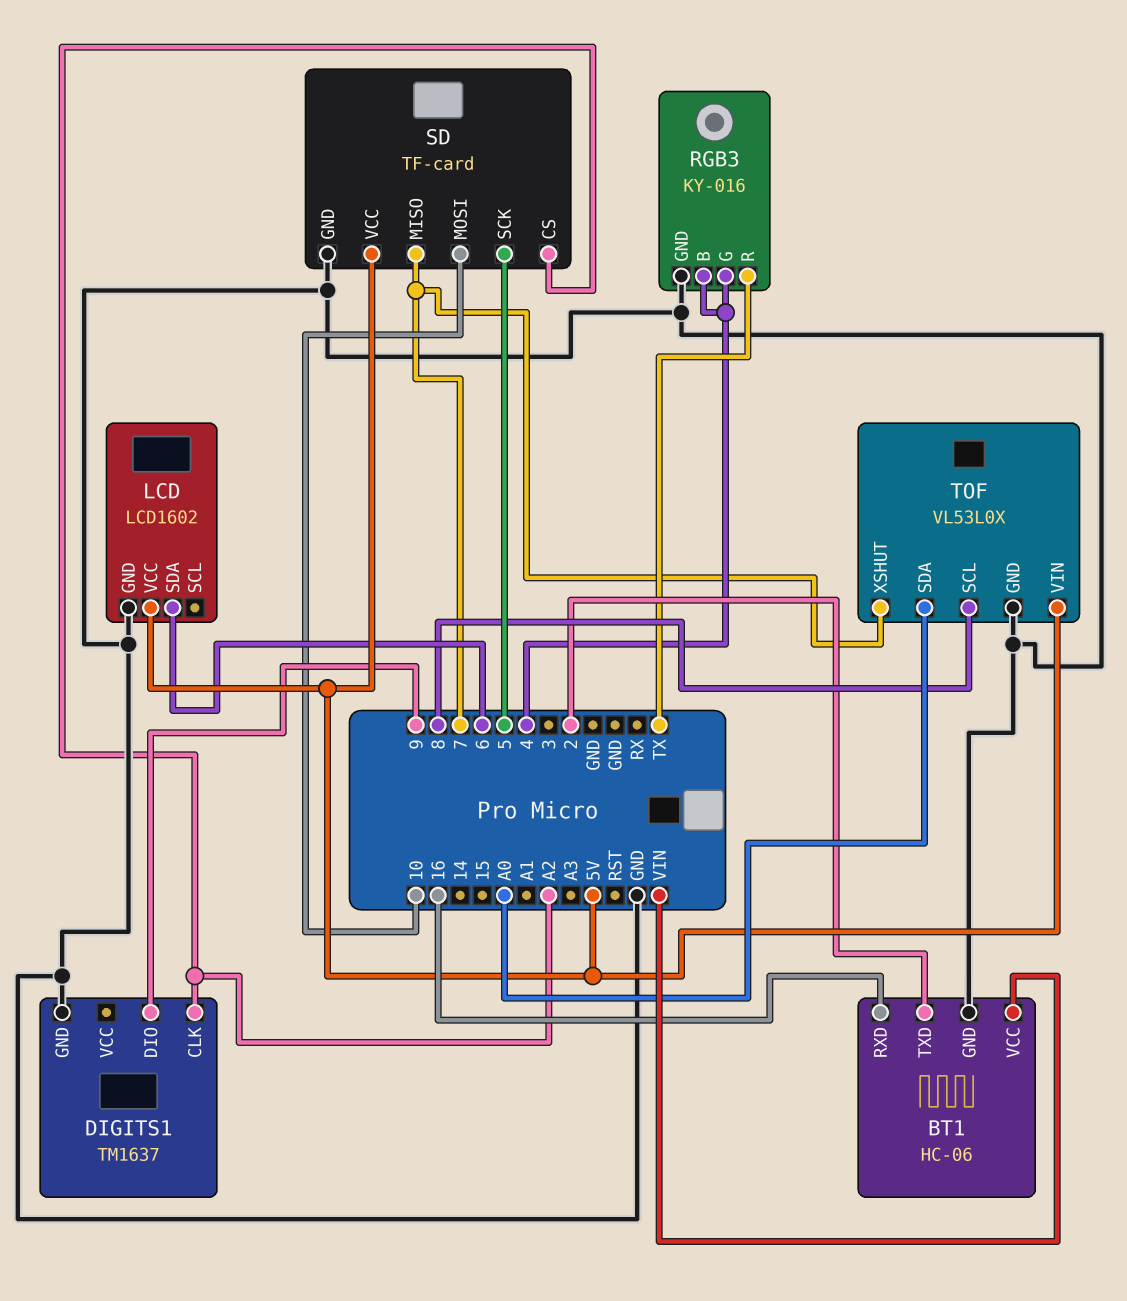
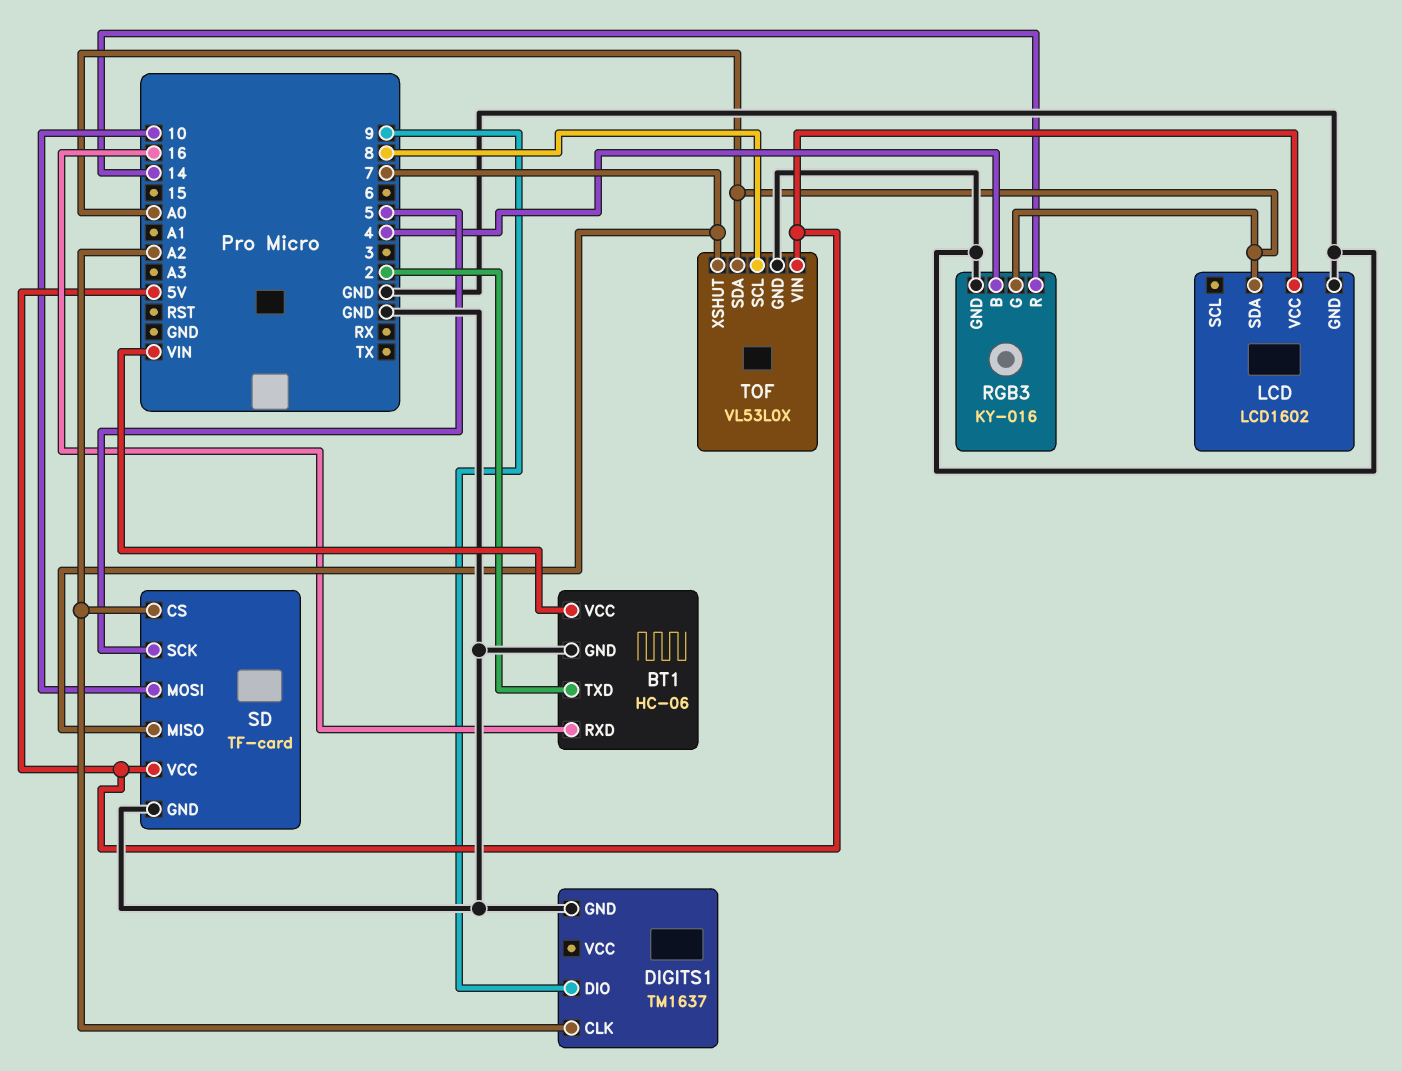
LCD pin SDA: 6 -> A0
RGB3 pin G: 4 -> A0
RGB3 pin R: TX -> 14

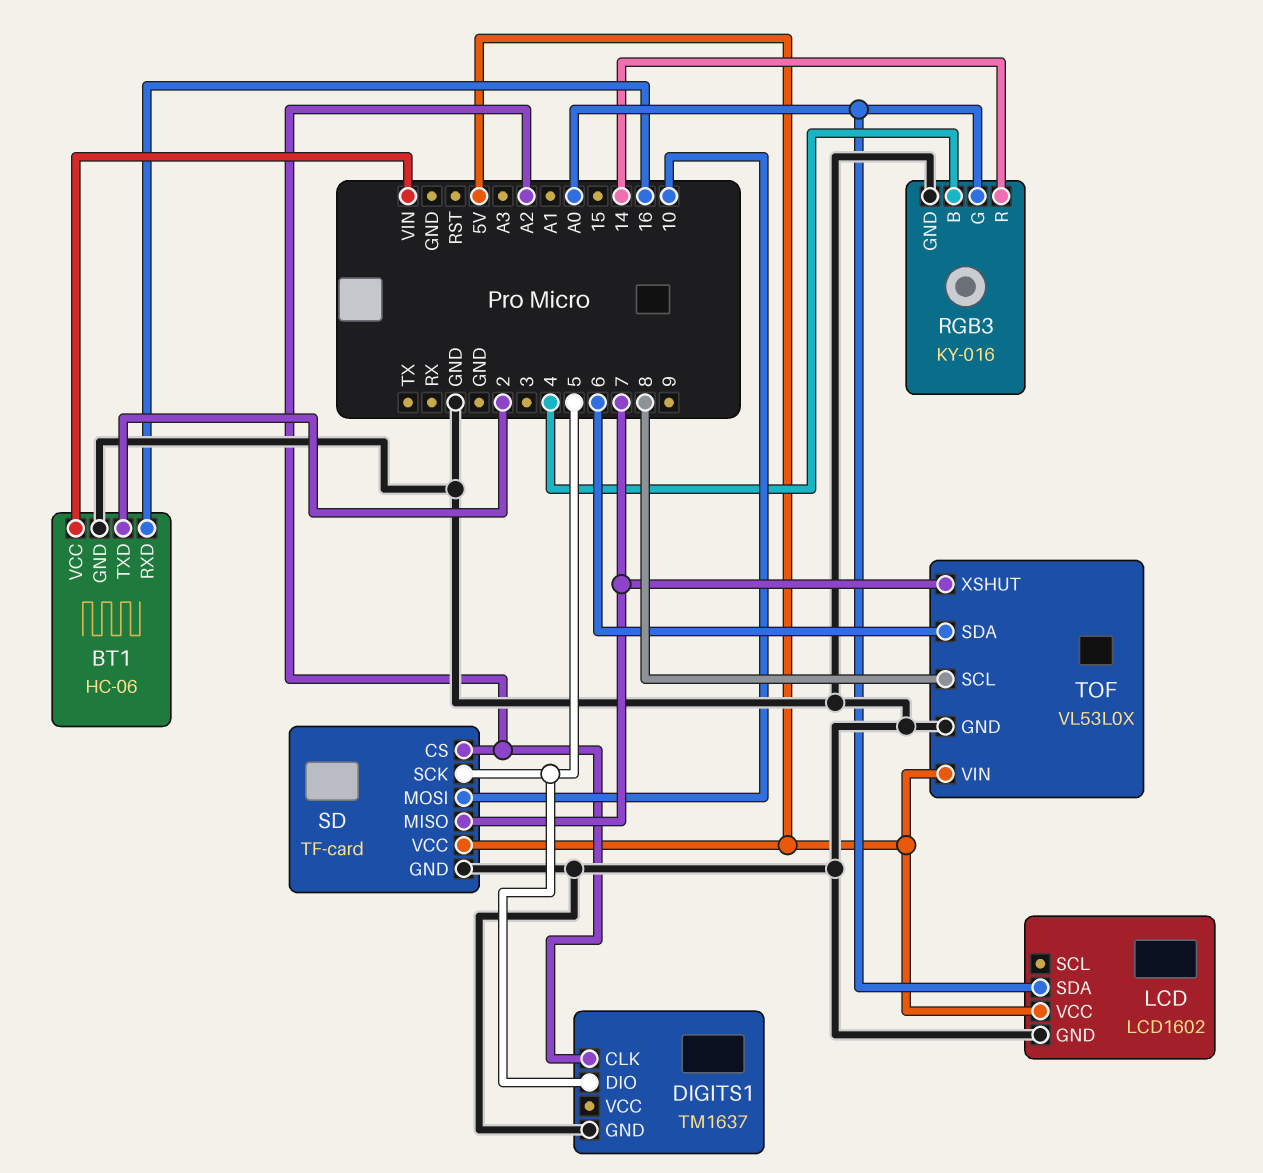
DIGITS1 pin DIO: 9 -> 5
TOF pin SDA: A0 -> 6

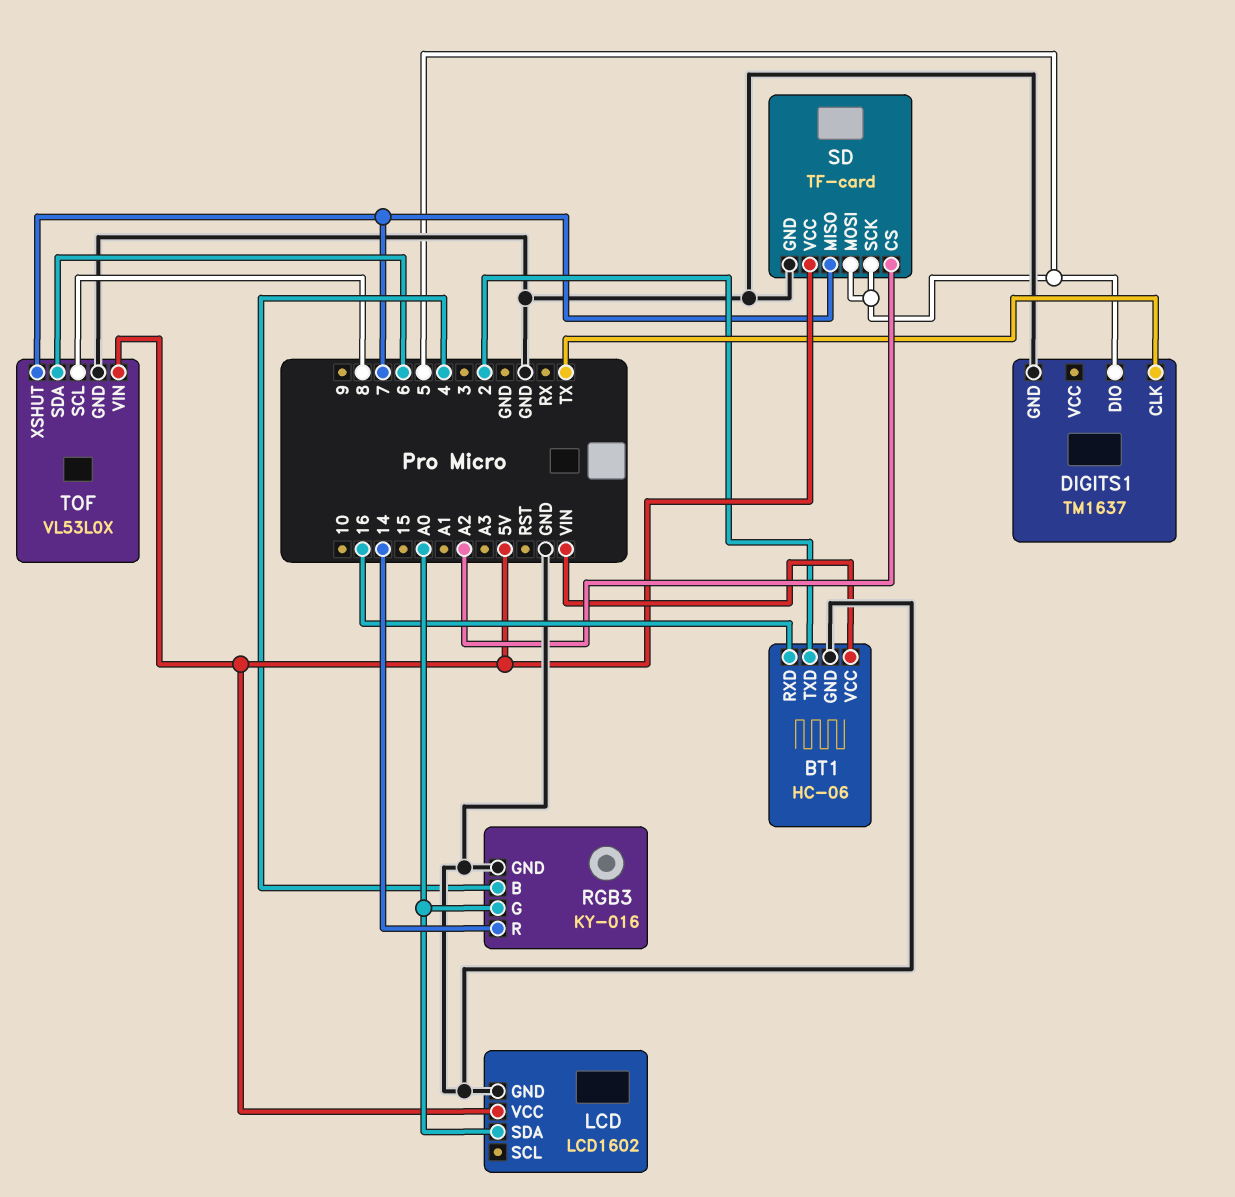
DIGITS1 pin CLK: A2 -> TX
SD pin MOSI: 10 -> 5

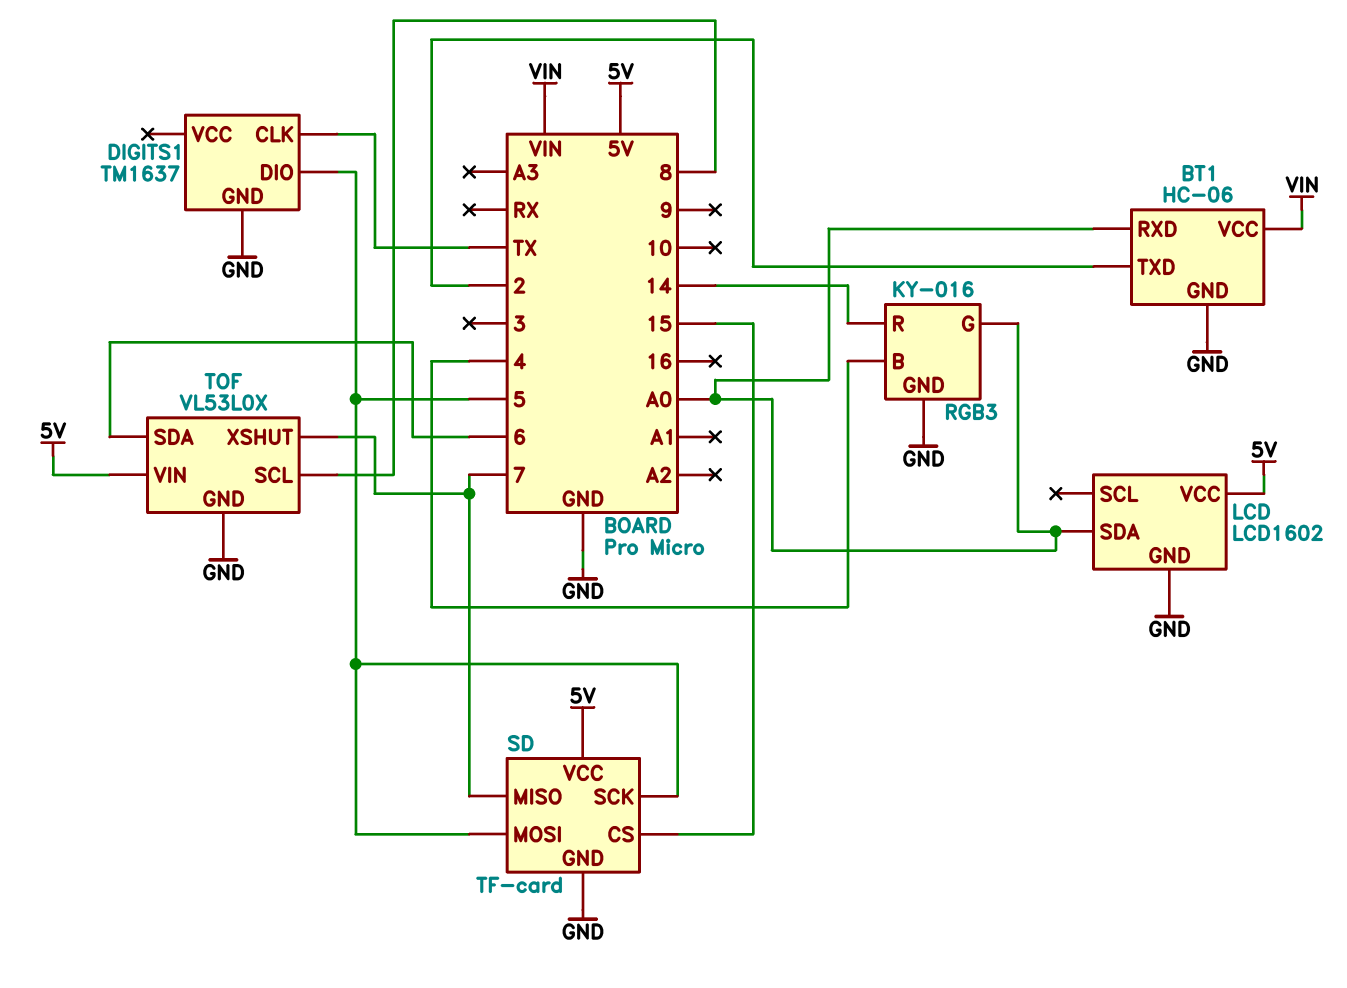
BT1 pin RXD: 16 -> A0
SD pin CS: A2 -> 15

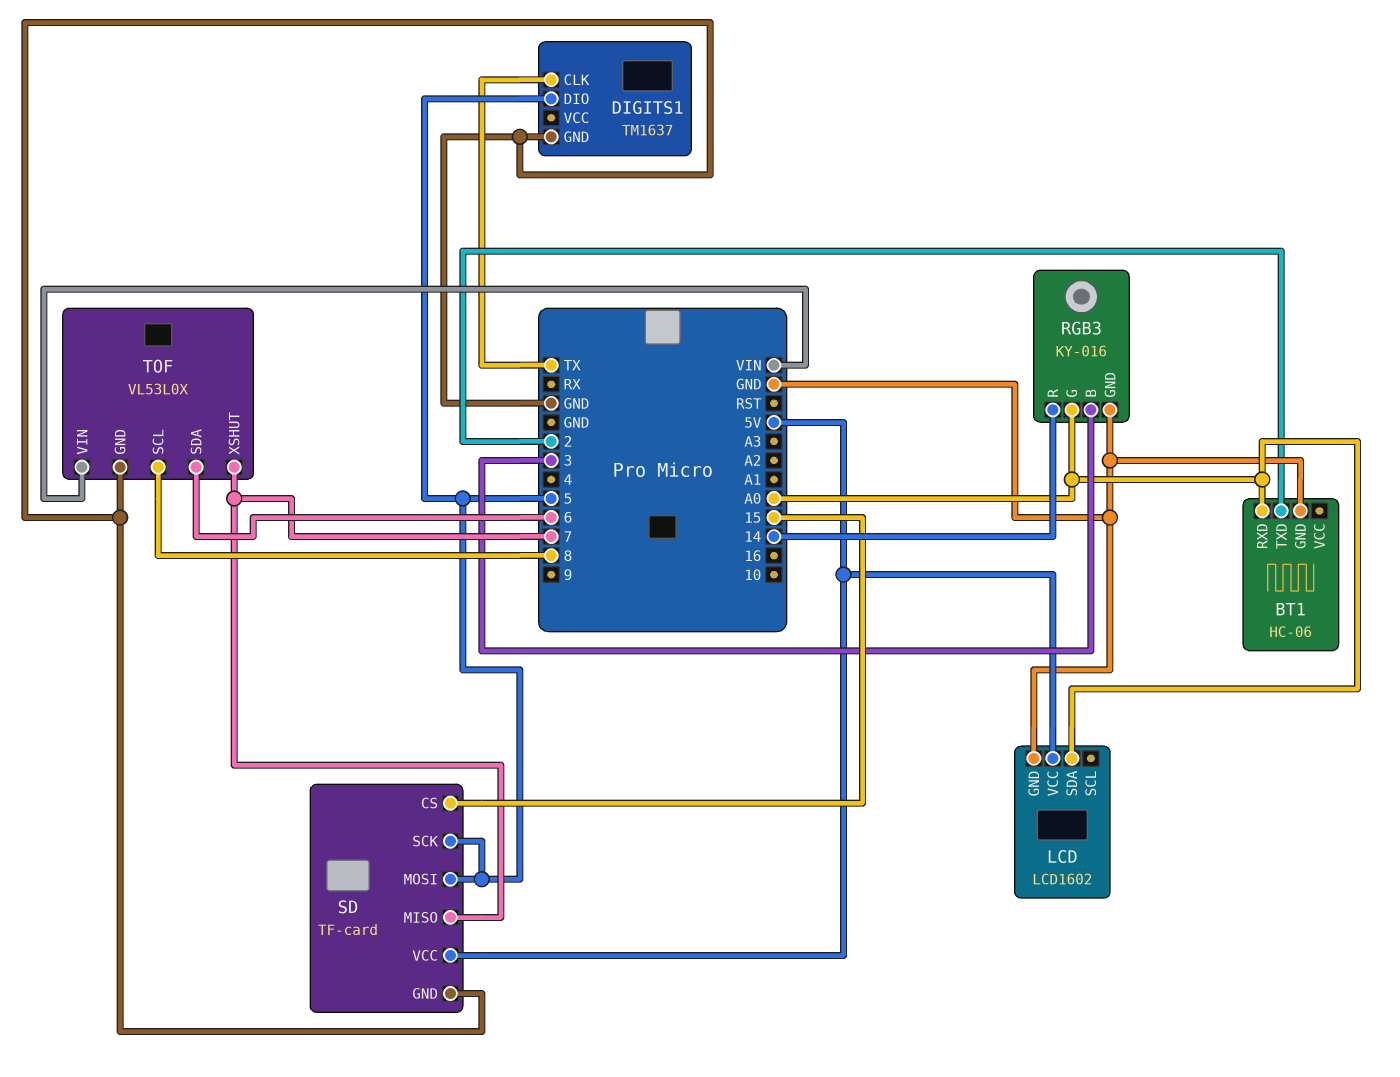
BT1 pin VCC: VIN -> none
RGB3 pin B: 4 -> 3
TOF pin VIN: 5V -> VIN

